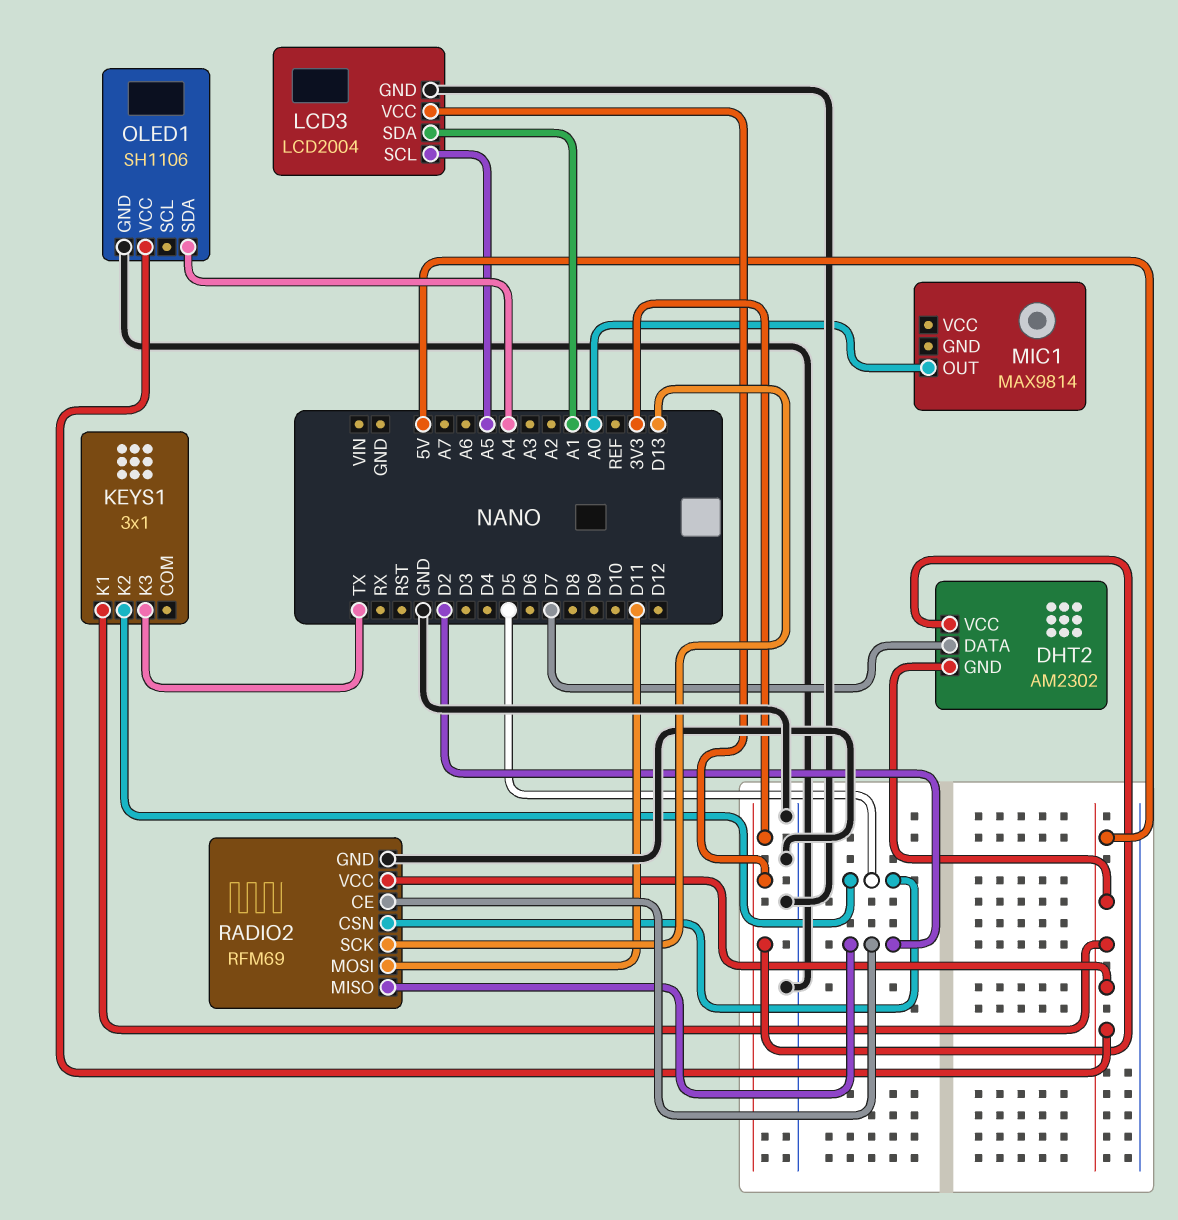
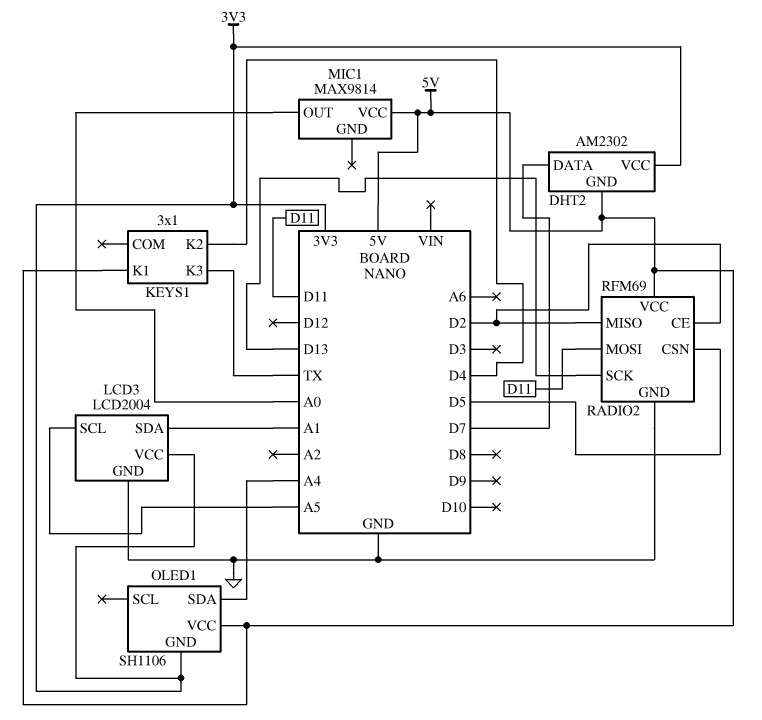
KEYS1 pin K2: D5 -> D4
MIC1 pin VCC: none -> 5V
OLED1 pin GND: GND -> 3V3

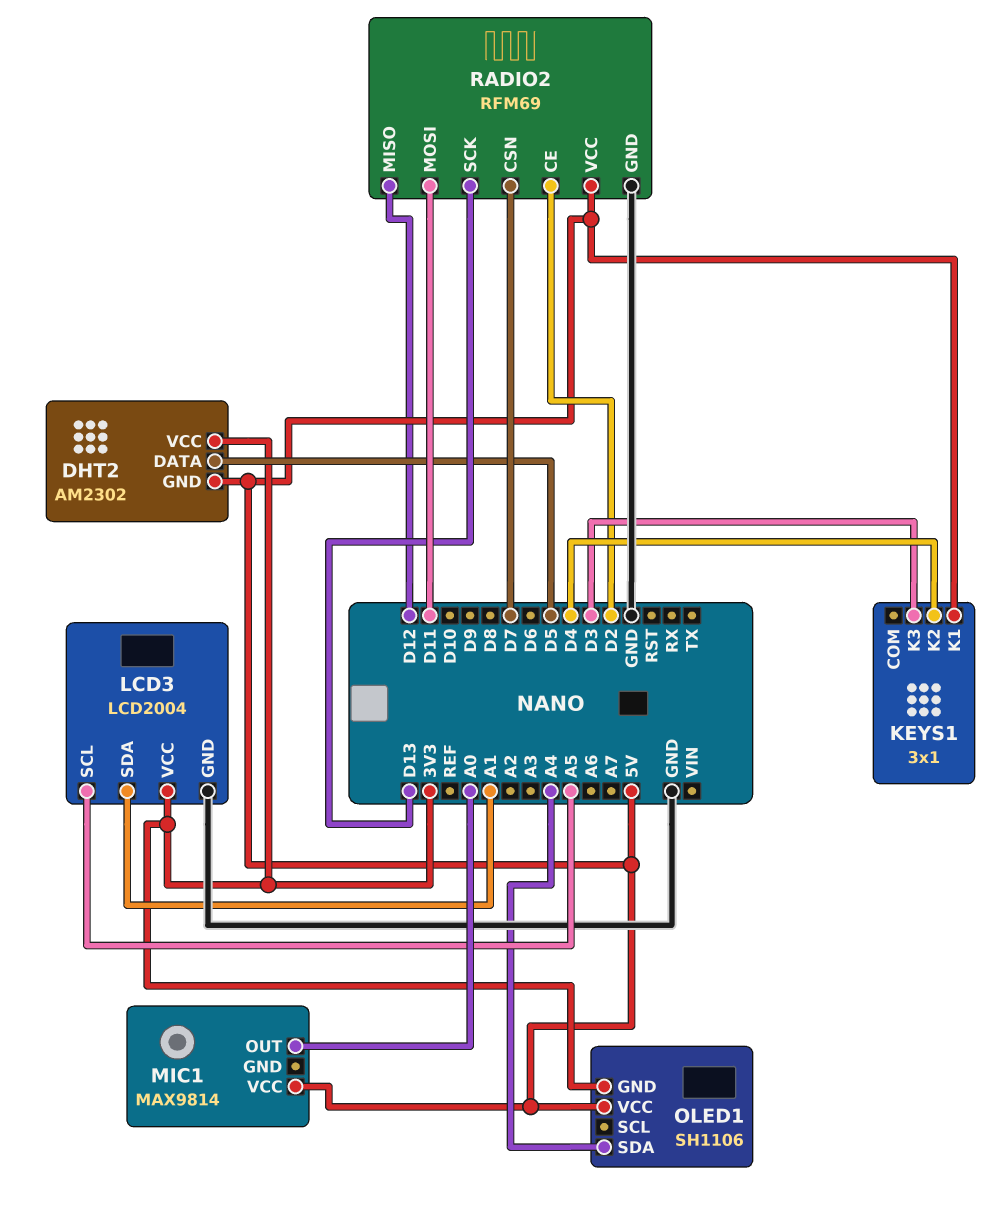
DHT2 pin DATA: D7 -> D5
KEYS1 pin K3: TX -> D3
RADIO2 pin CSN: D5 -> D7
RADIO2 pin MISO: D2 -> D12

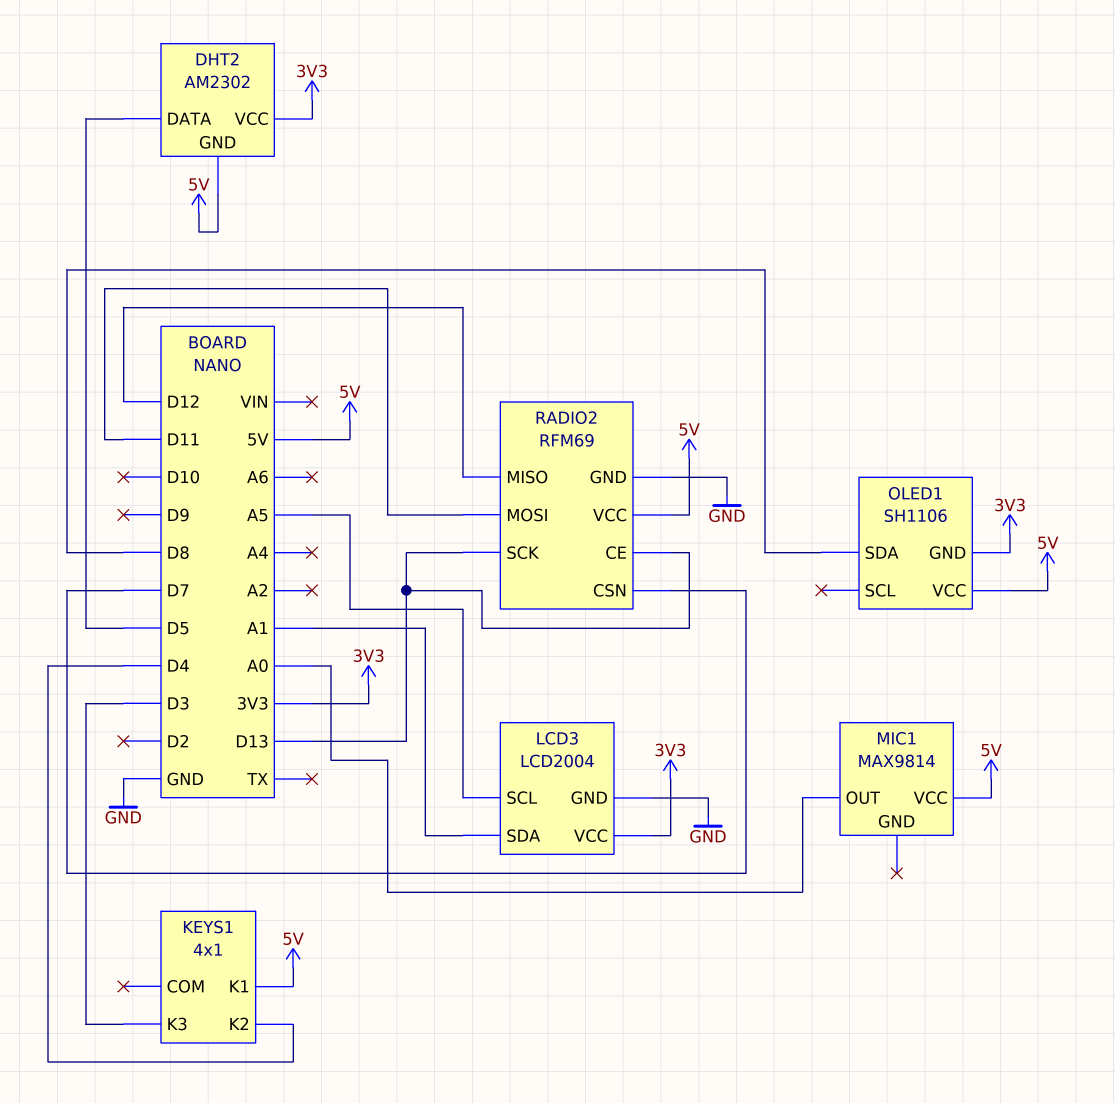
KEYS1: 3x1 -> 4x1
OLED1 pin SDA: A4 -> D8
RADIO2 pin CE: D2 -> D13

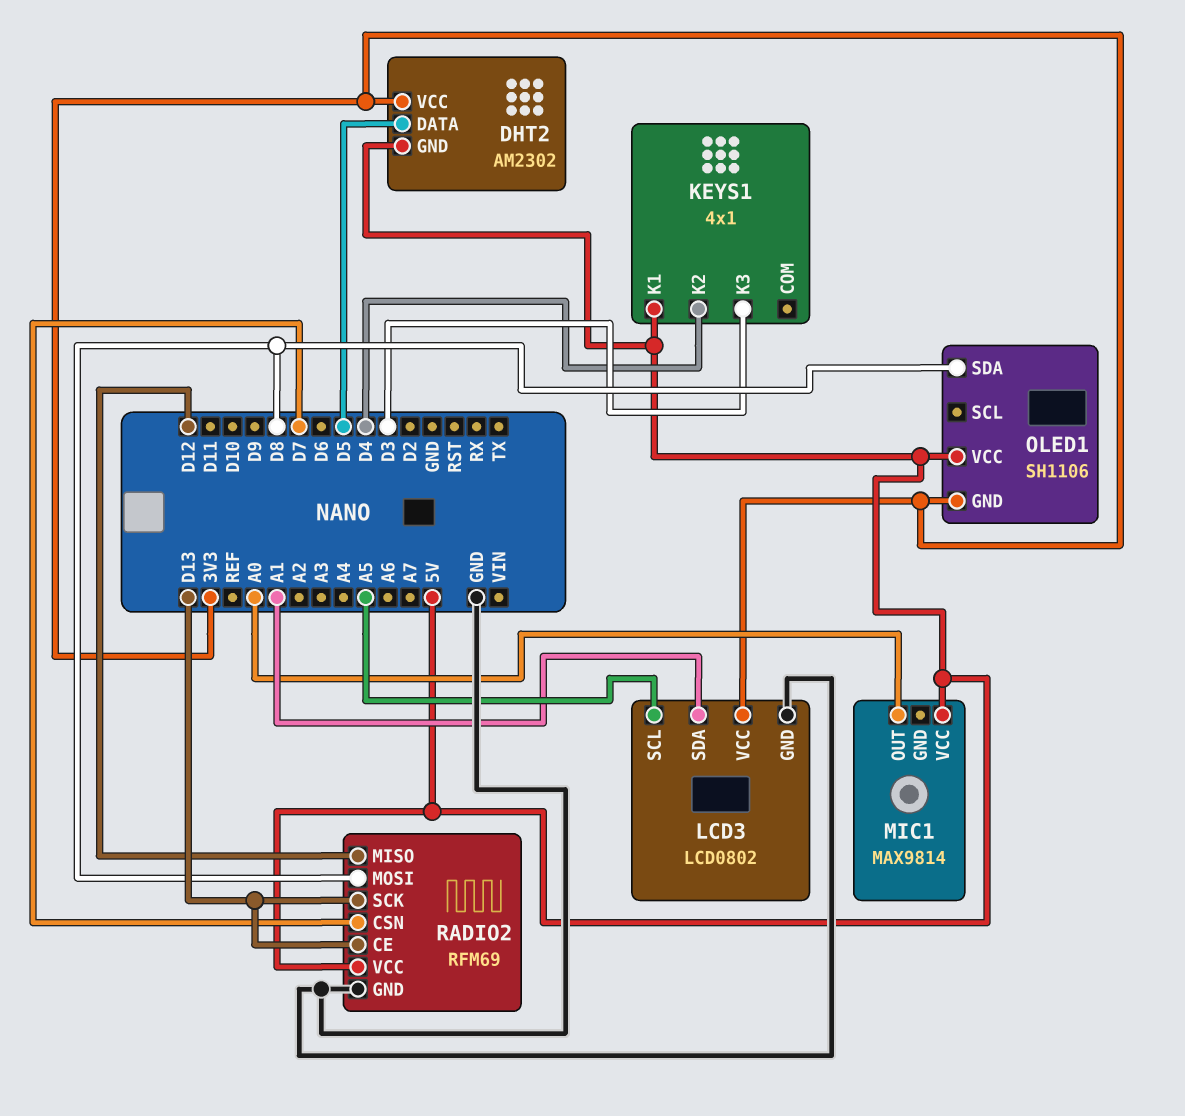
LCD3: LCD2004 -> LCD0802
RADIO2 pin MOSI: D11 -> D8

